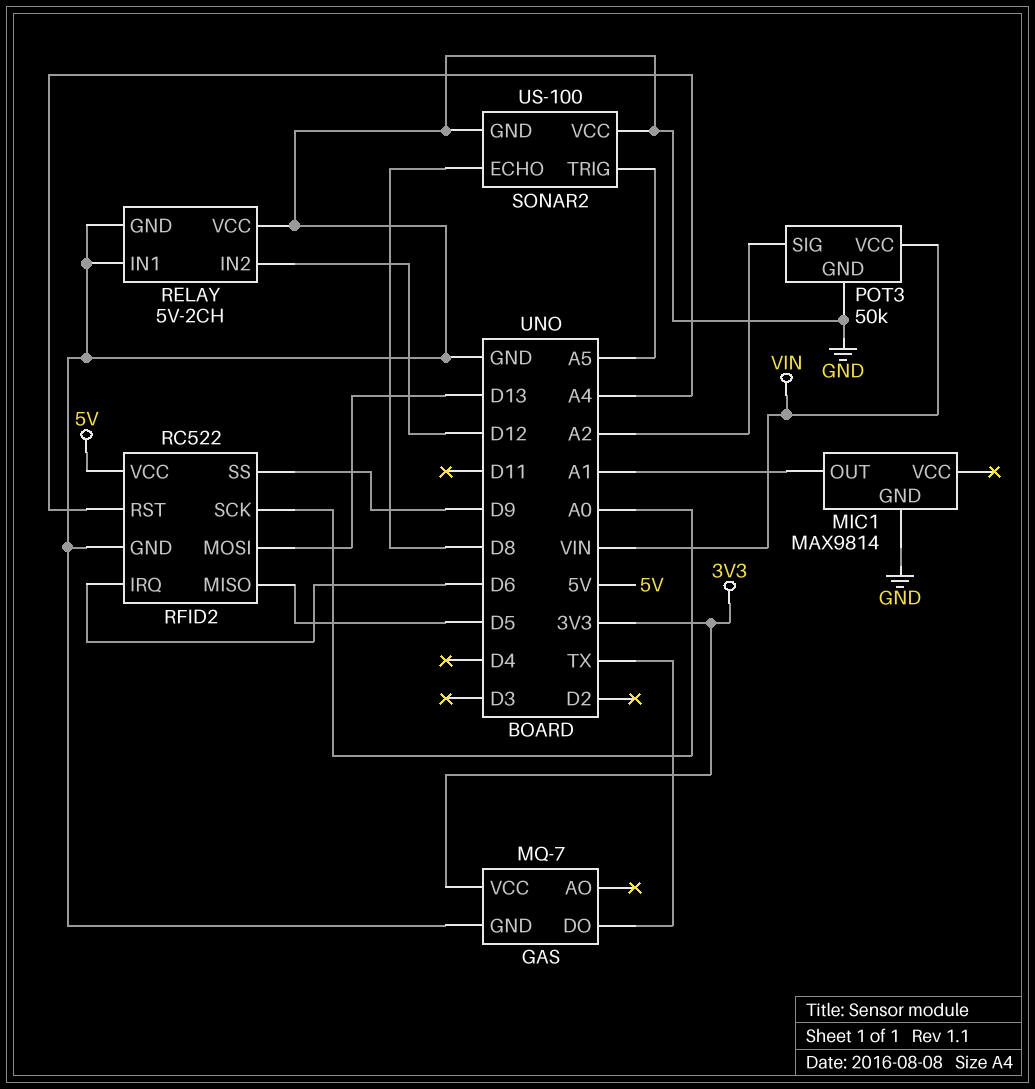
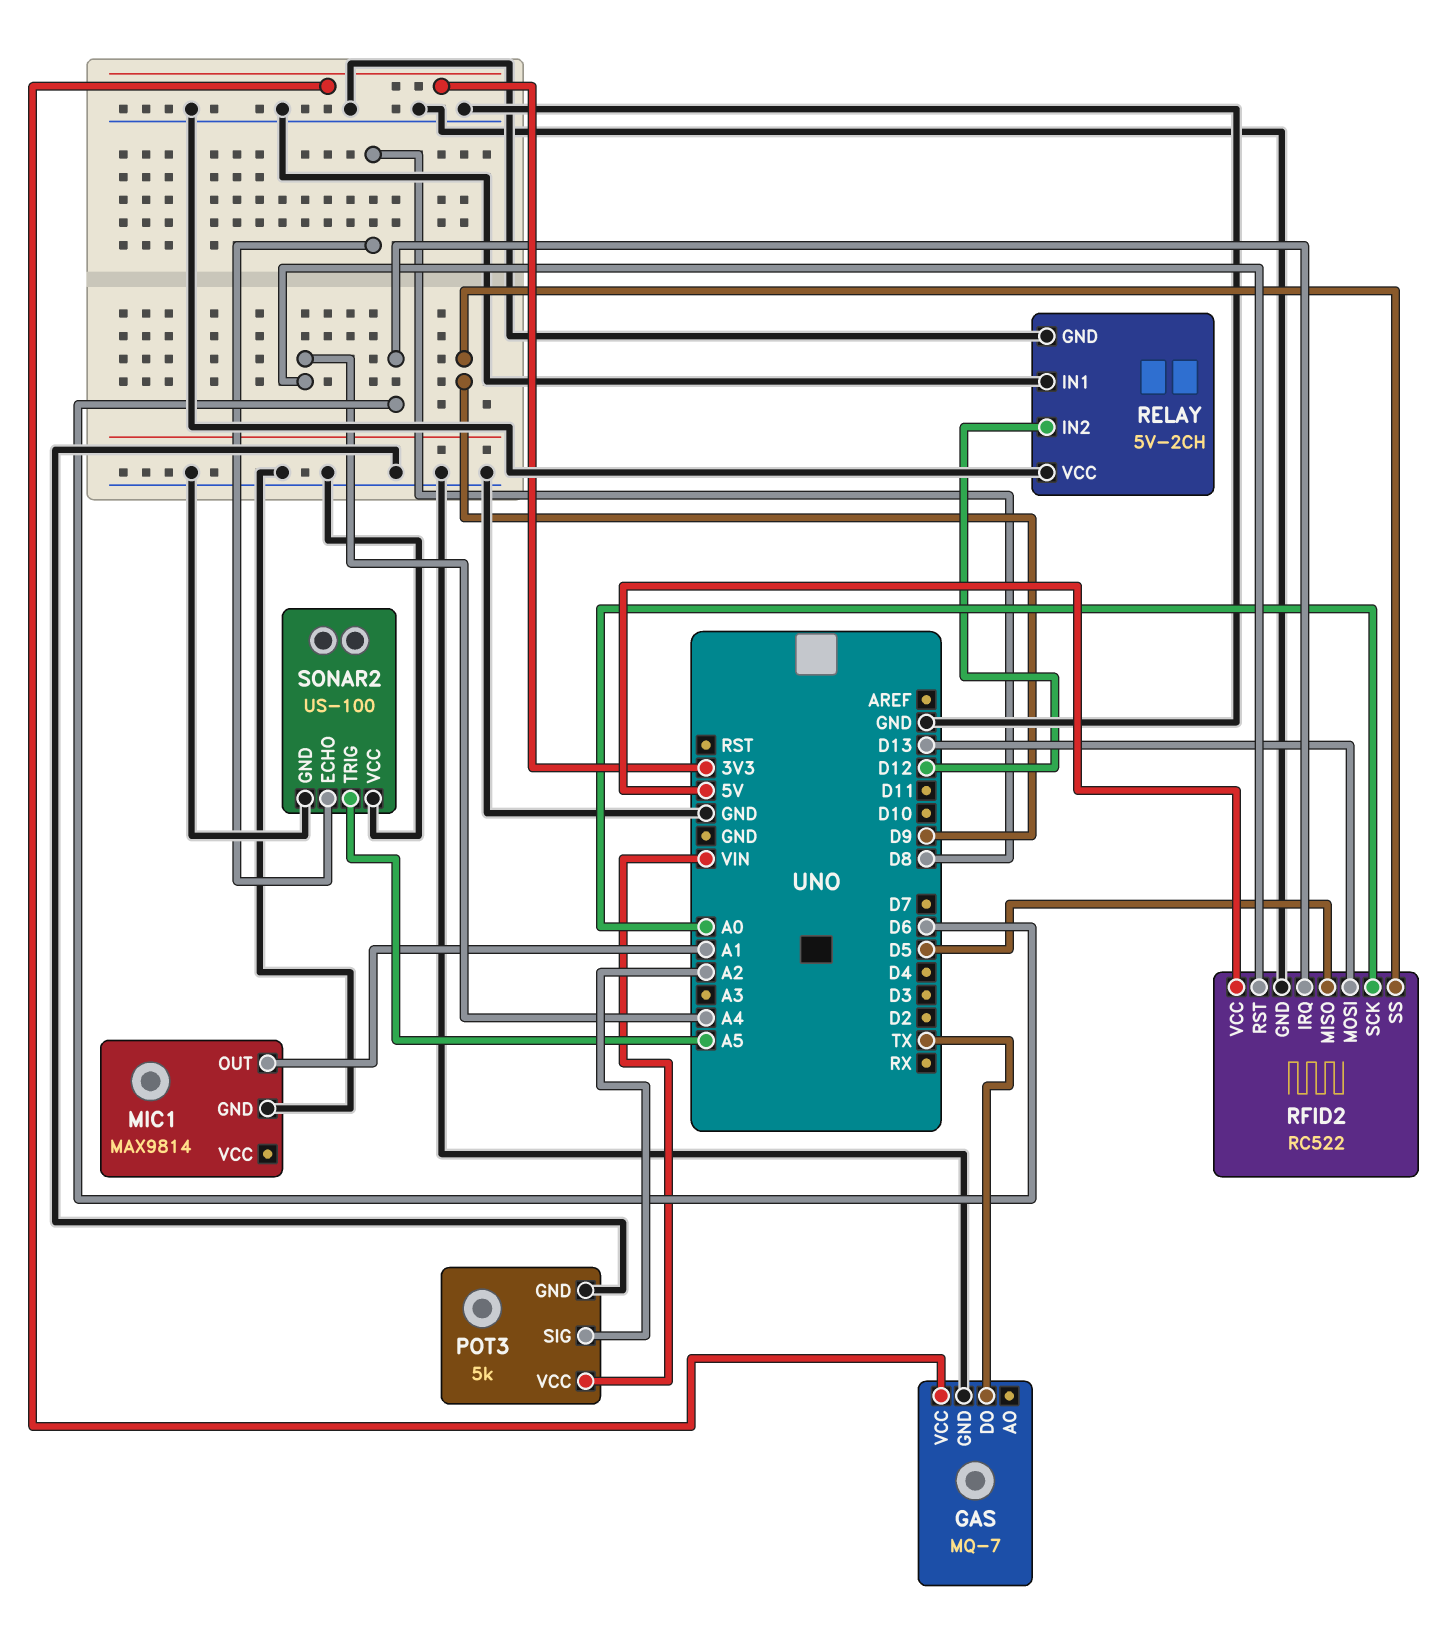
POT3: 50k -> 5k

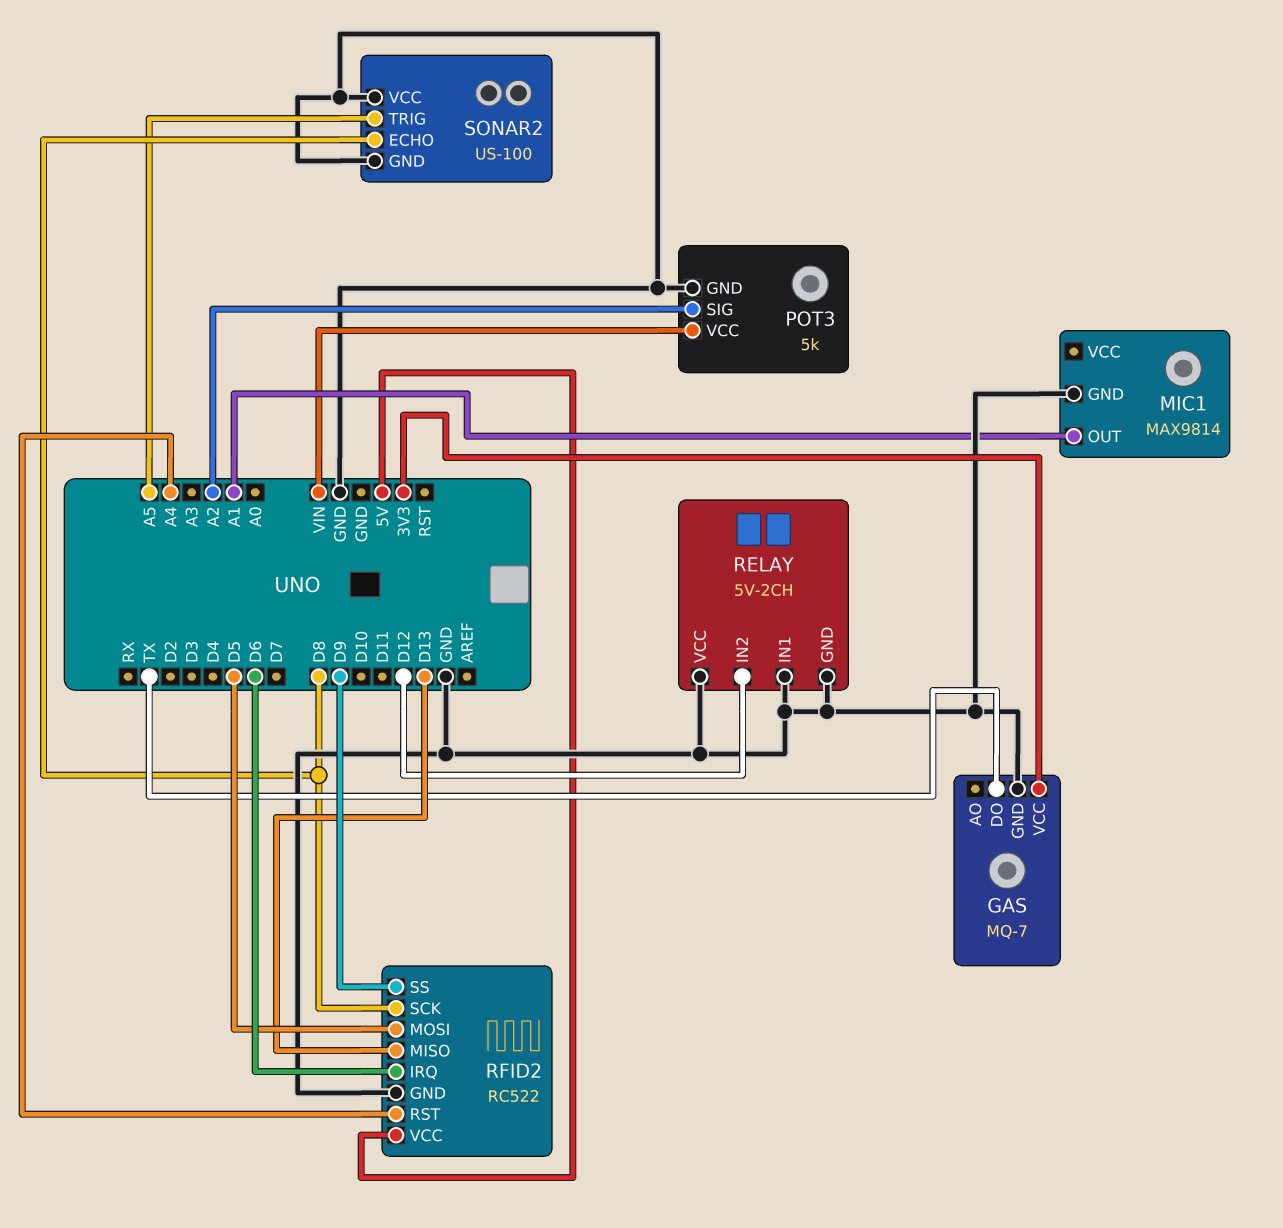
RFID2 pin MISO: D5 -> D13
RFID2 pin MOSI: D13 -> D5
RFID2 pin SCK: A0 -> D8

